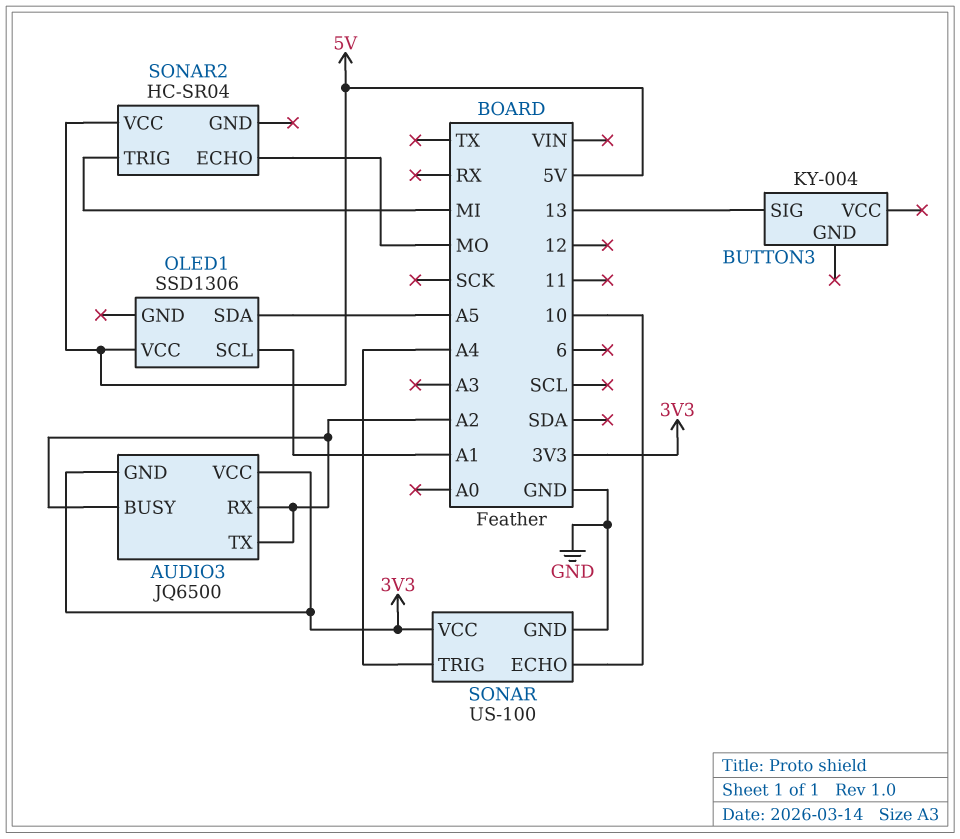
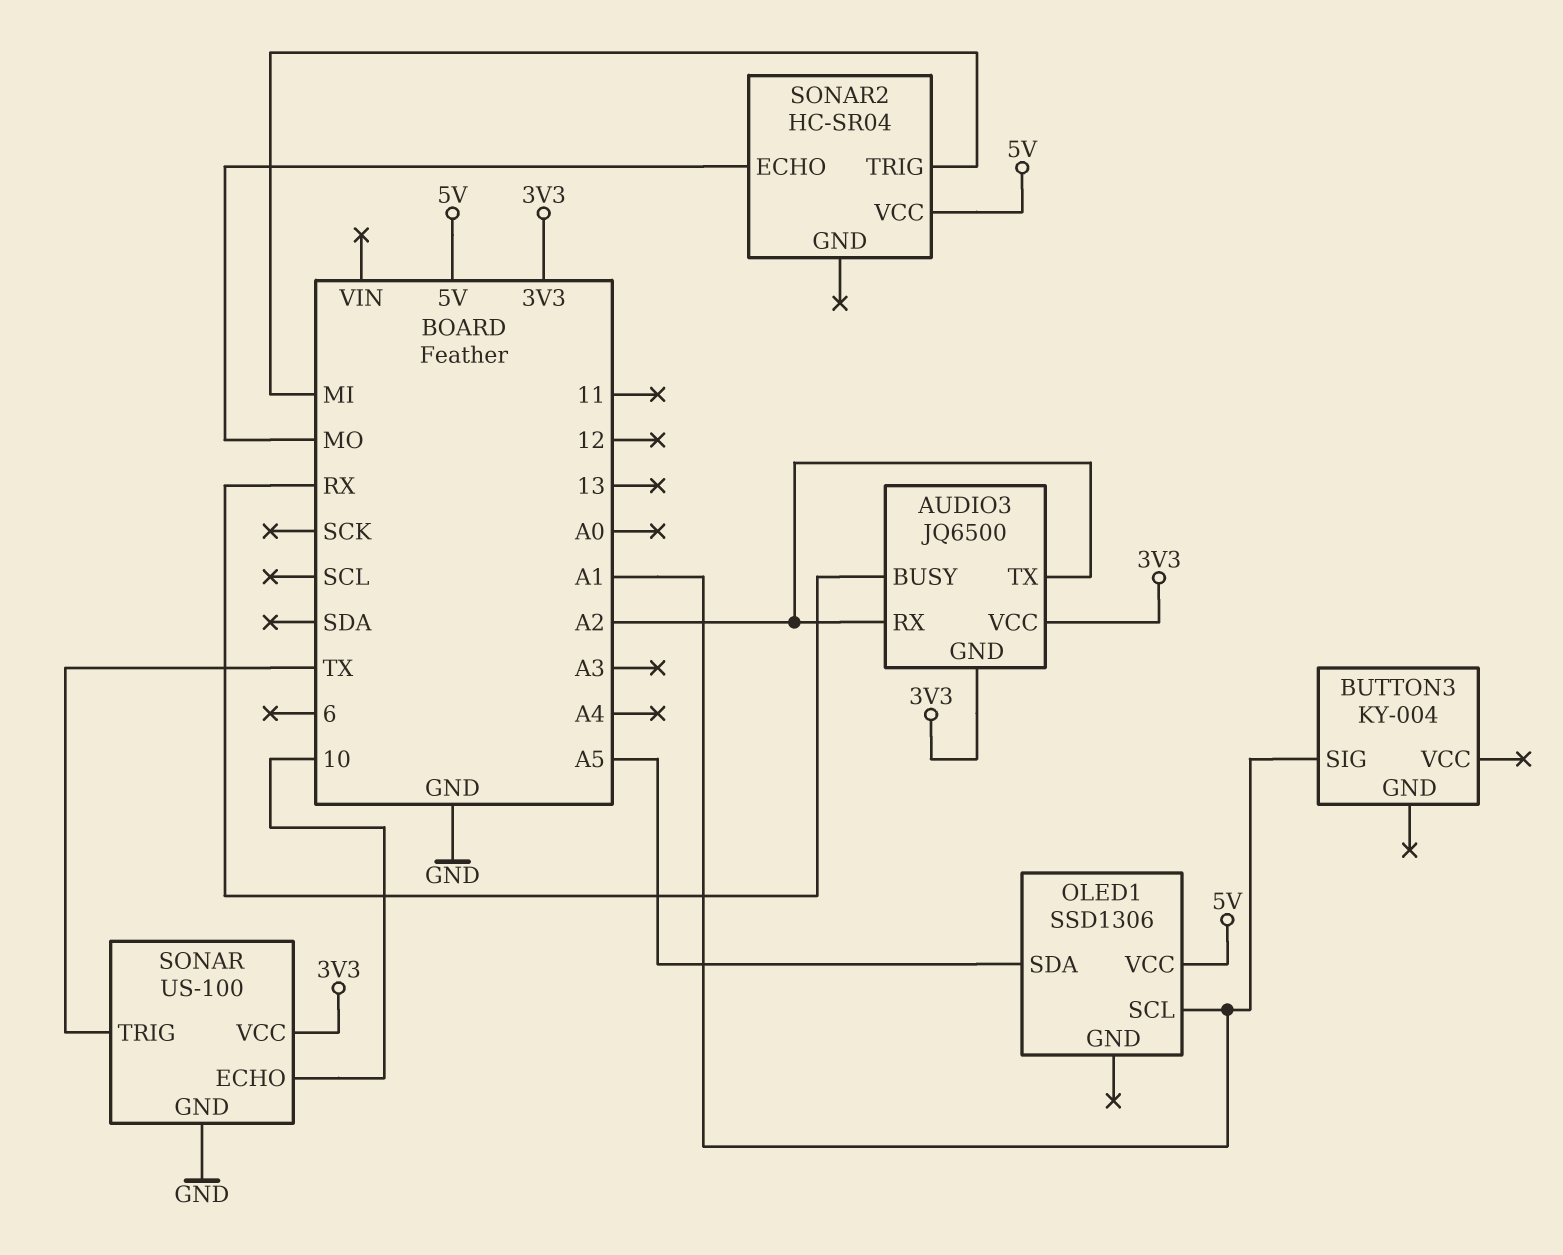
AUDIO3 pin BUSY: A2 -> RX
BUTTON3 pin SIG: 13 -> A1
SONAR pin TRIG: A4 -> TX

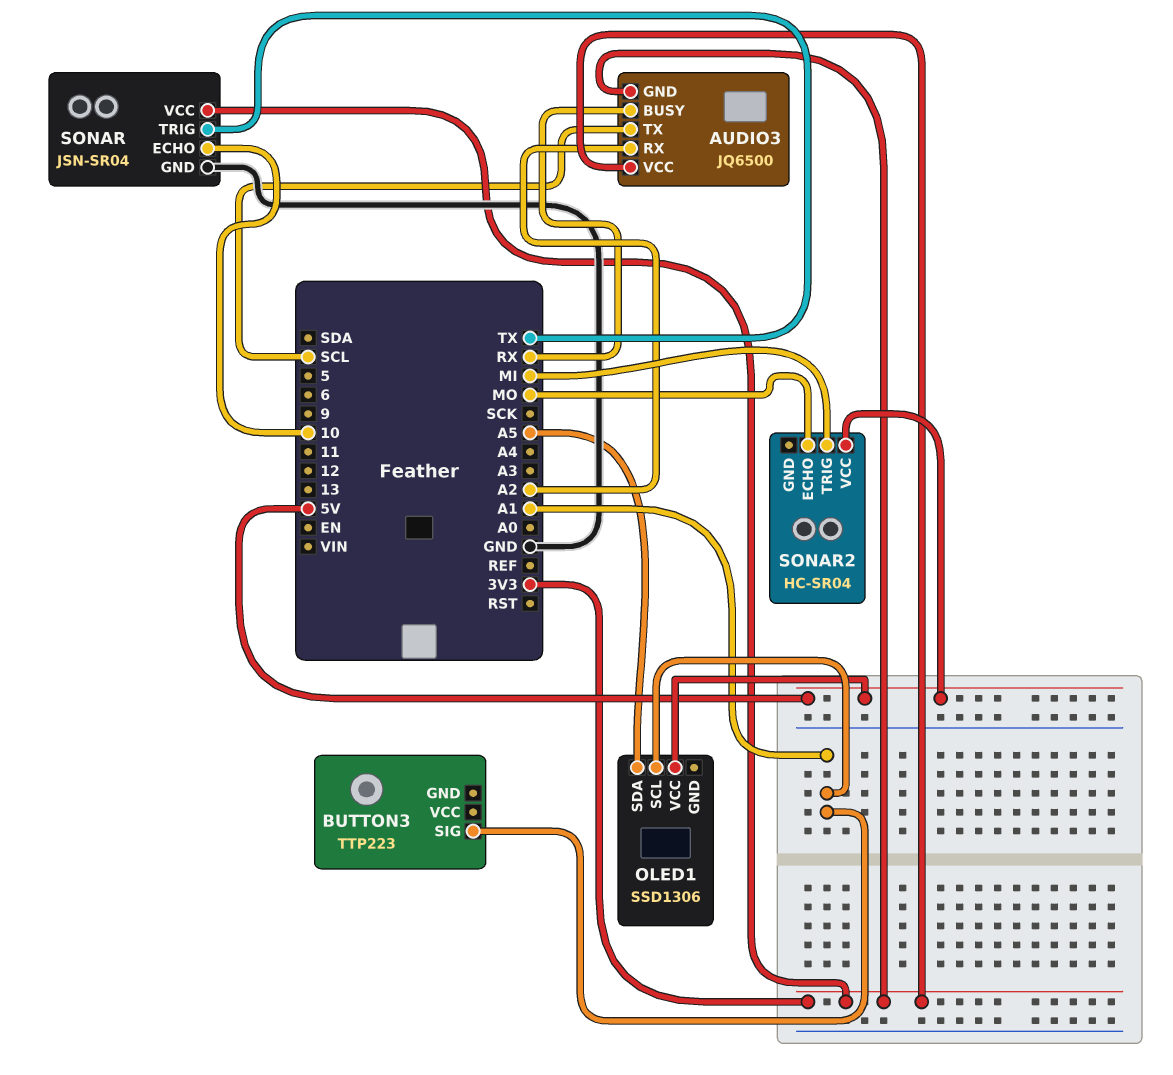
AUDIO3 pin TX: A2 -> SCL
BUTTON3: KY-004 -> TTP223
SONAR: US-100 -> JSN-SR04

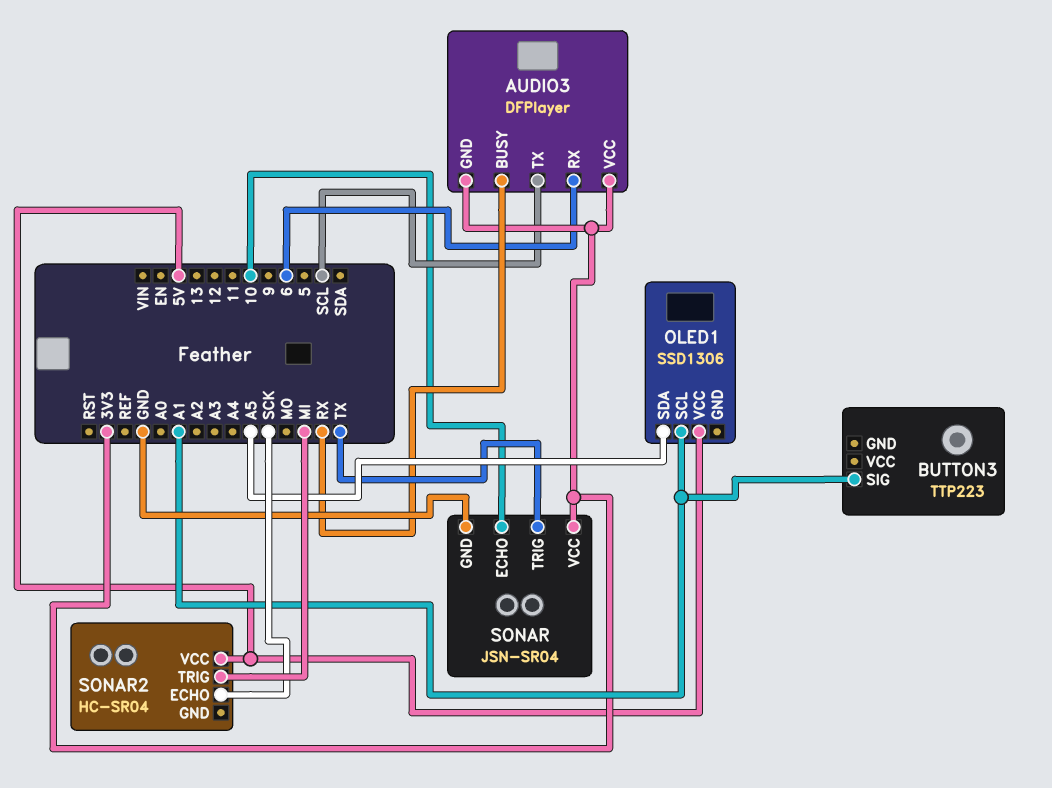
AUDIO3: JQ6500 -> DFPlayer
AUDIO3 pin RX: A2 -> 6
SONAR2 pin ECHO: MO -> SCK

